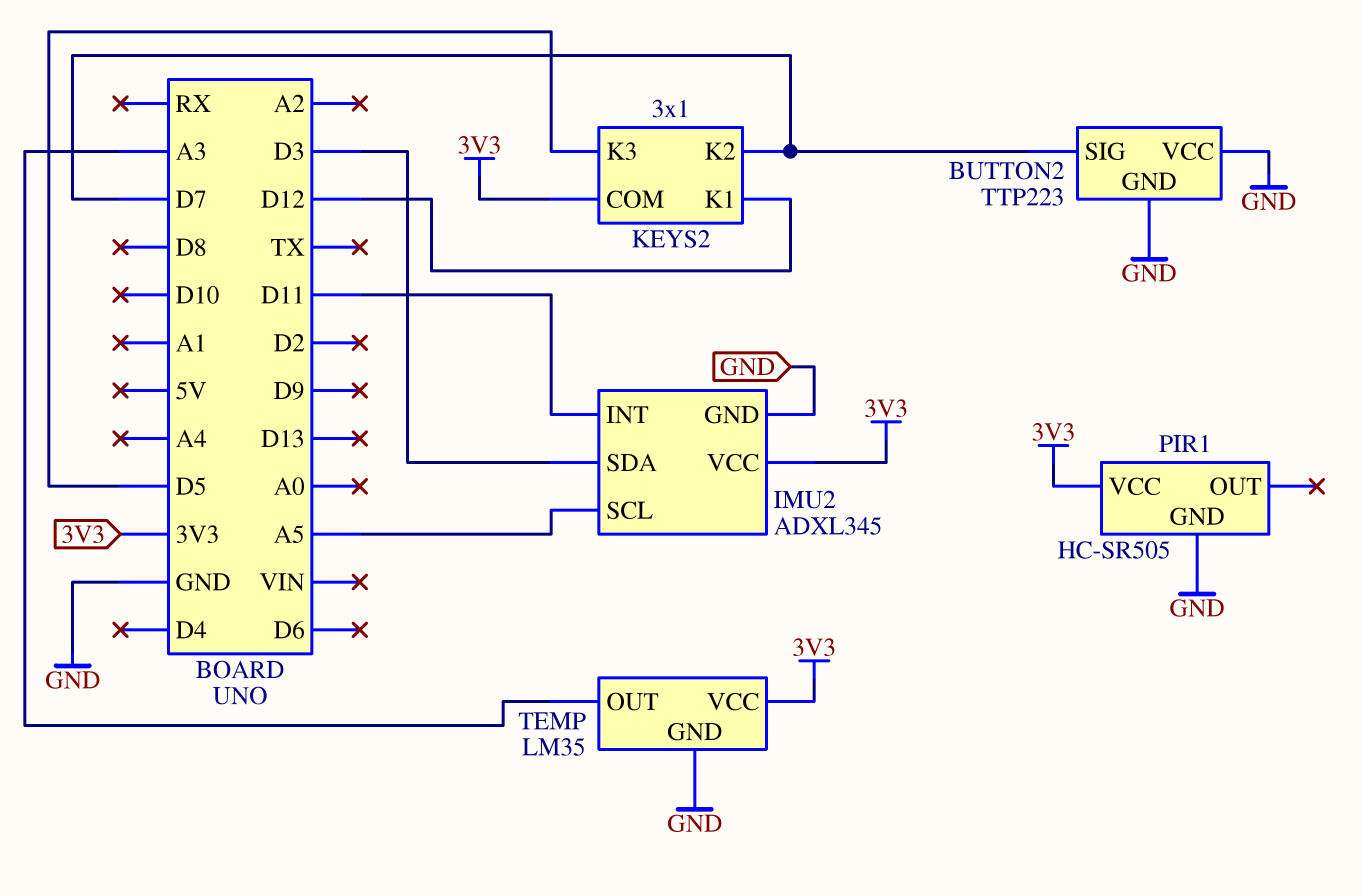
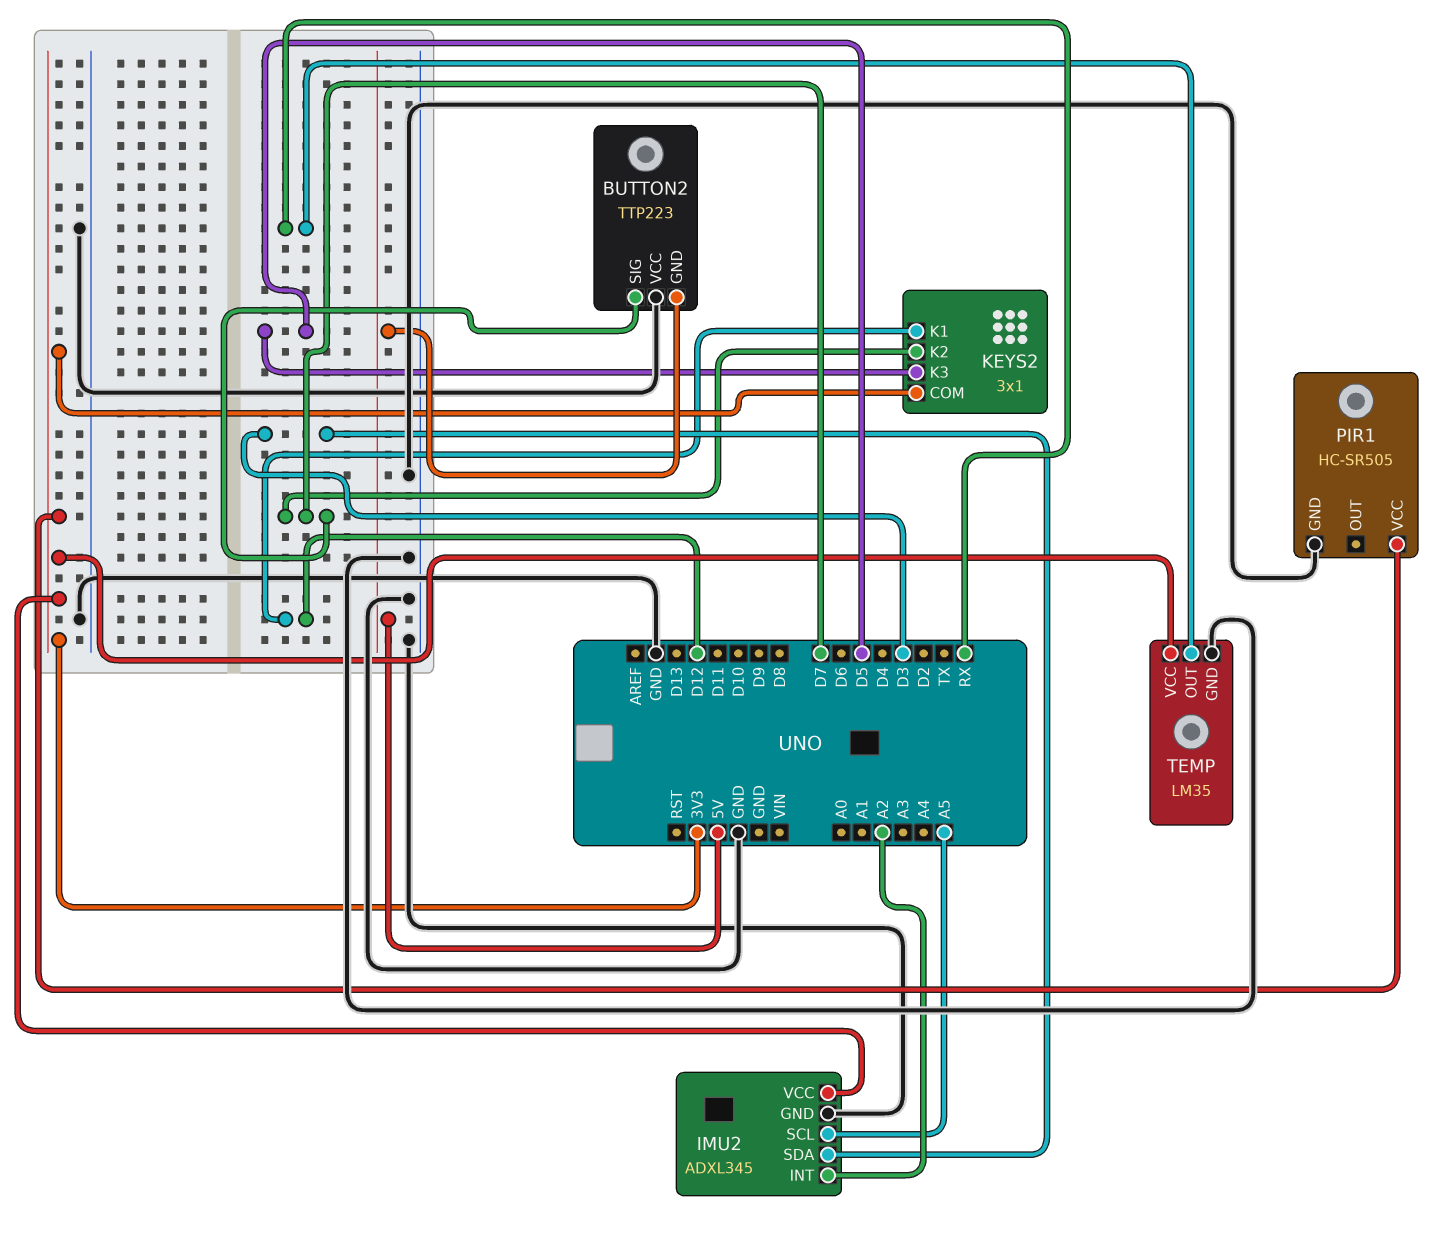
BUTTON2 pin GND: GND -> 5V
IMU2 pin INT: D11 -> A2
TEMP pin OUT: A3 -> RX

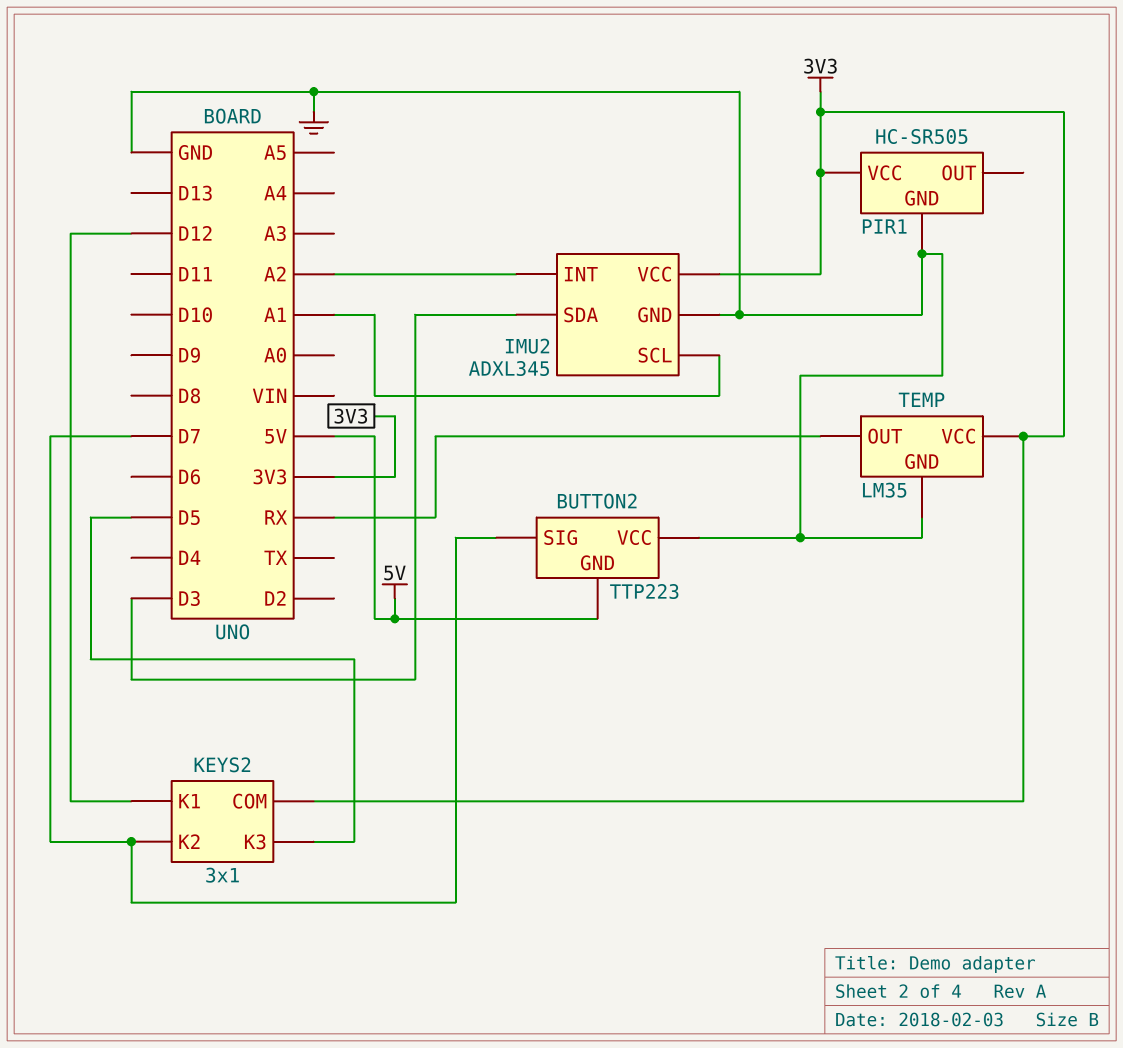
IMU2 pin SCL: A5 -> A1

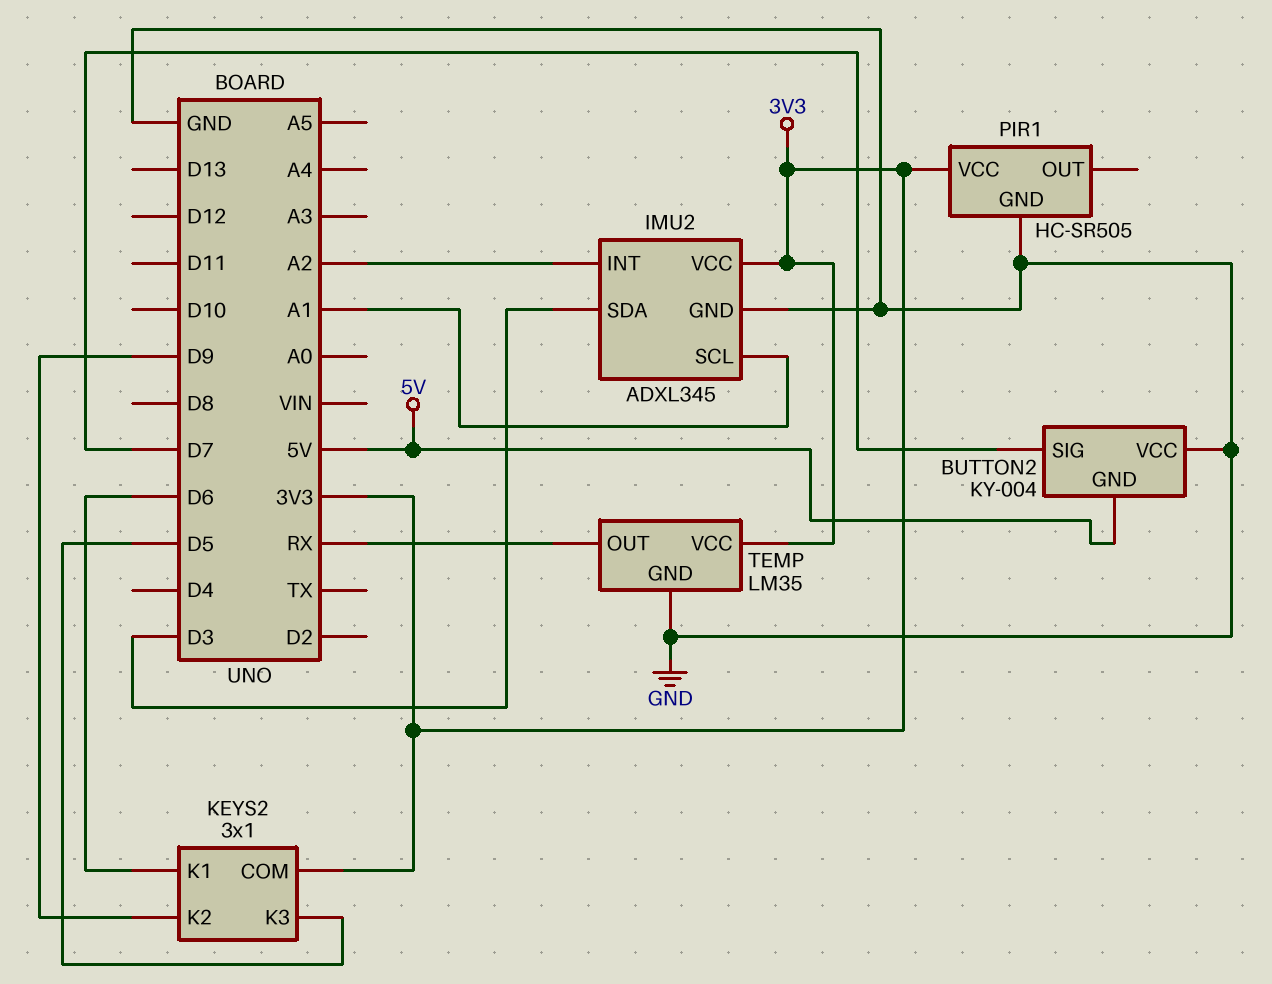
BUTTON2: TTP223 -> KY-004
KEYS2 pin K1: D12 -> D6
KEYS2 pin K2: D7 -> D9

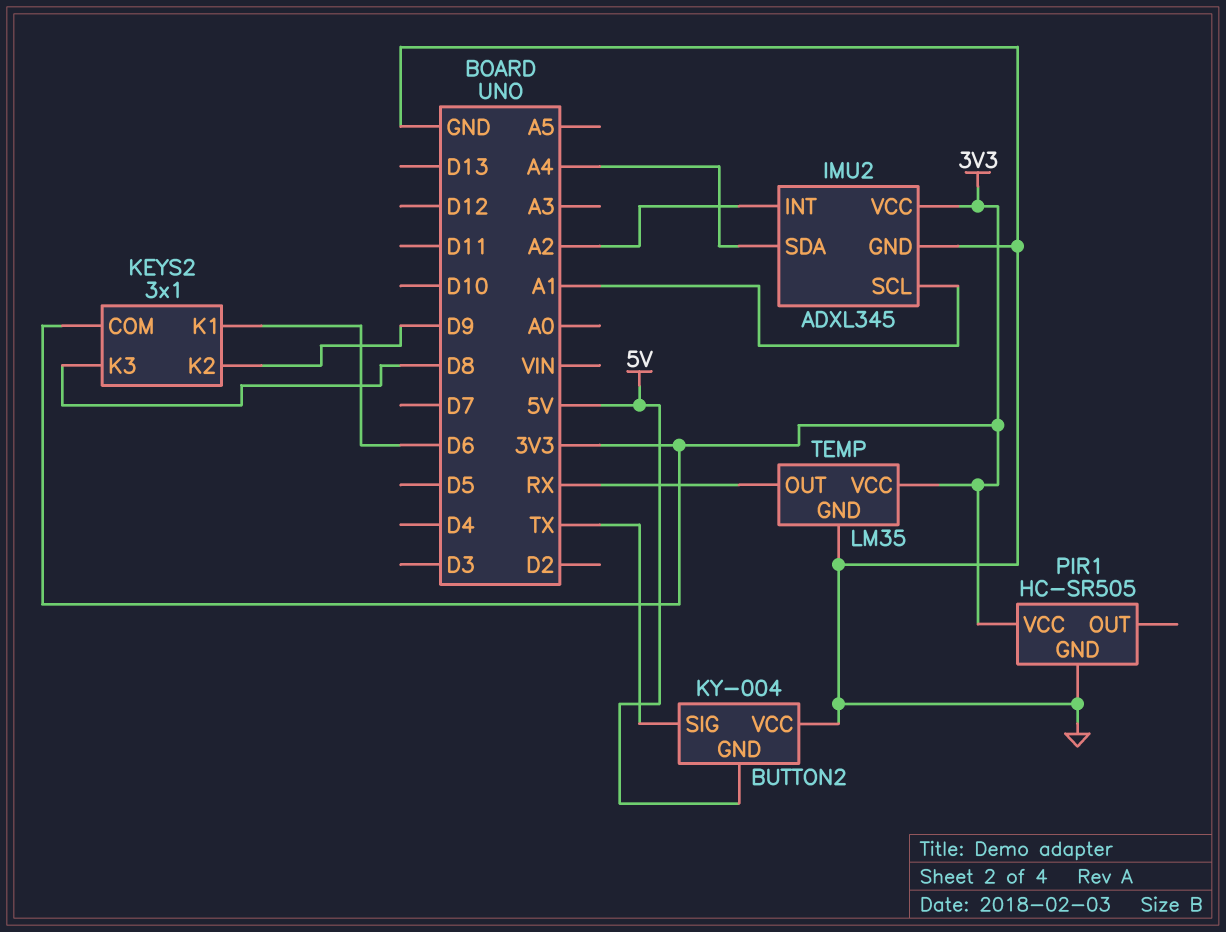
BUTTON2 pin SIG: D7 -> TX
IMU2 pin SDA: D3 -> A4
KEYS2 pin K3: D5 -> D8

